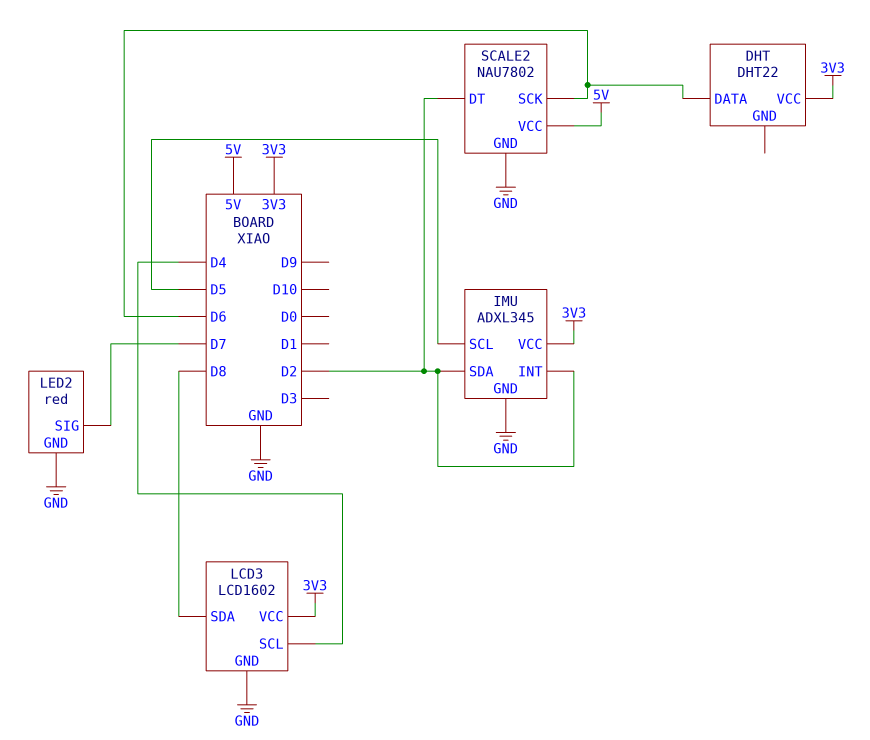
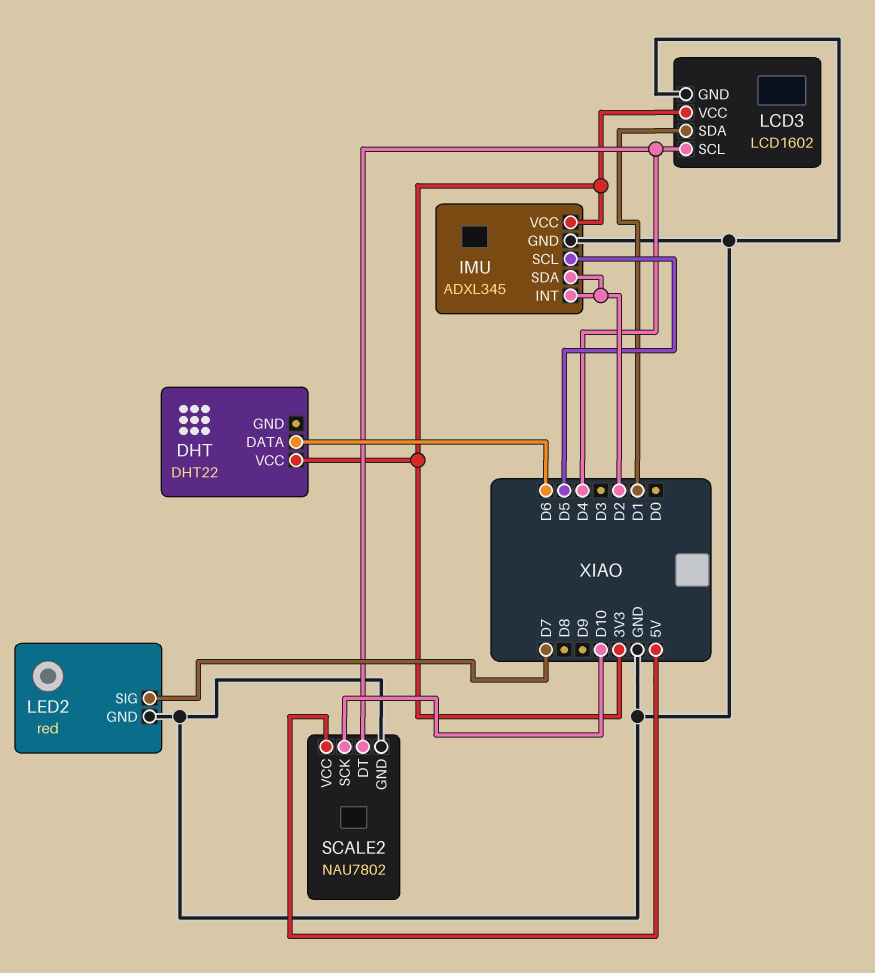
LCD3 pin SDA: D8 -> D1
SCALE2 pin DT: D2 -> D4
SCALE2 pin SCK: D6 -> D10

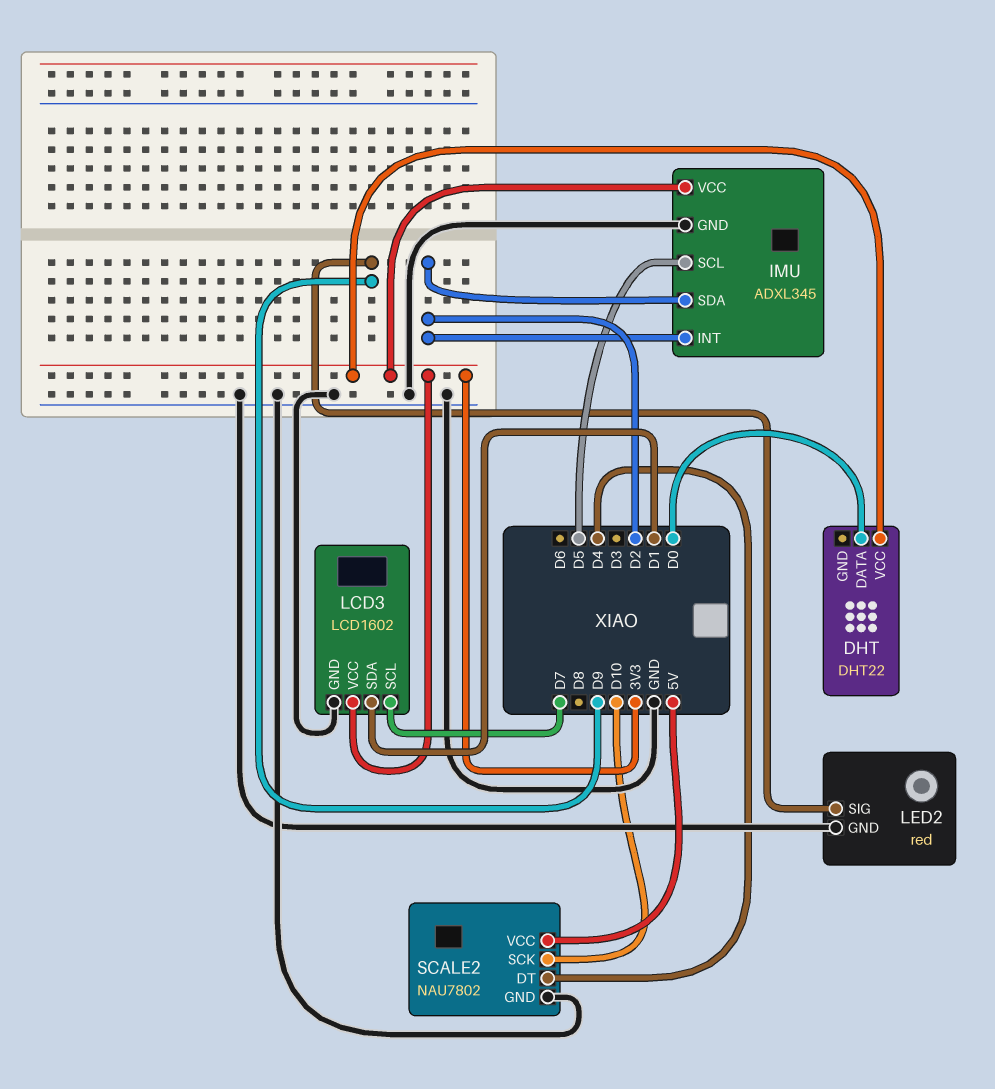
DHT pin DATA: D6 -> D0
LCD3 pin SCL: D4 -> D7
LED2 pin SIG: D7 -> D9

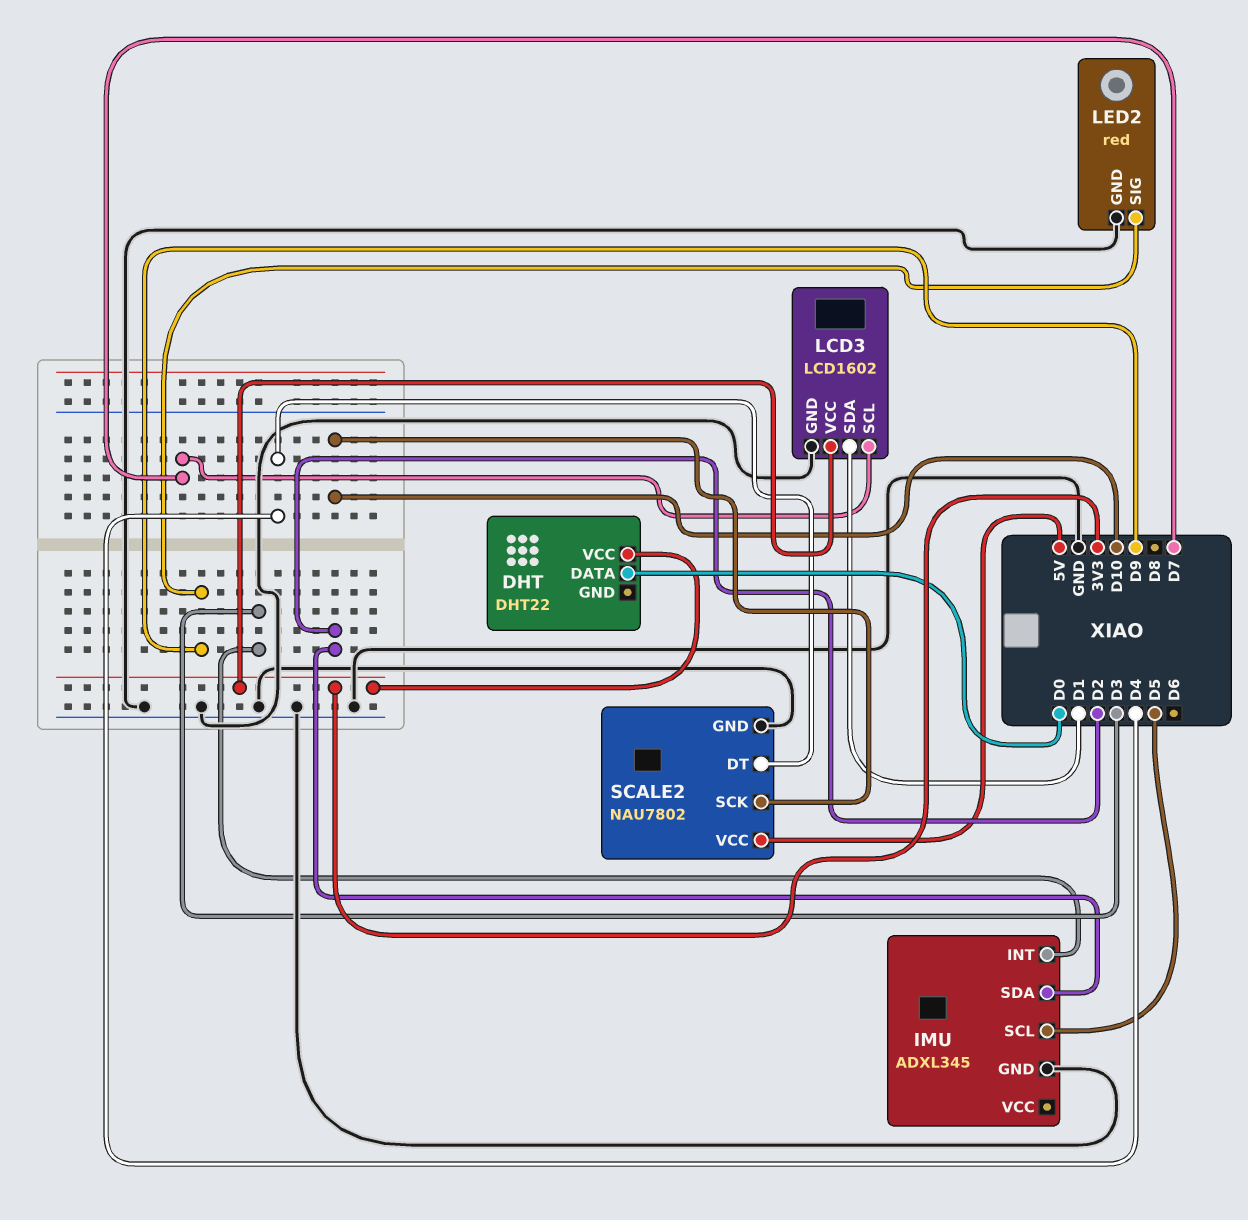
IMU pin INT: D2 -> D3
IMU pin VCC: 3V3 -> none

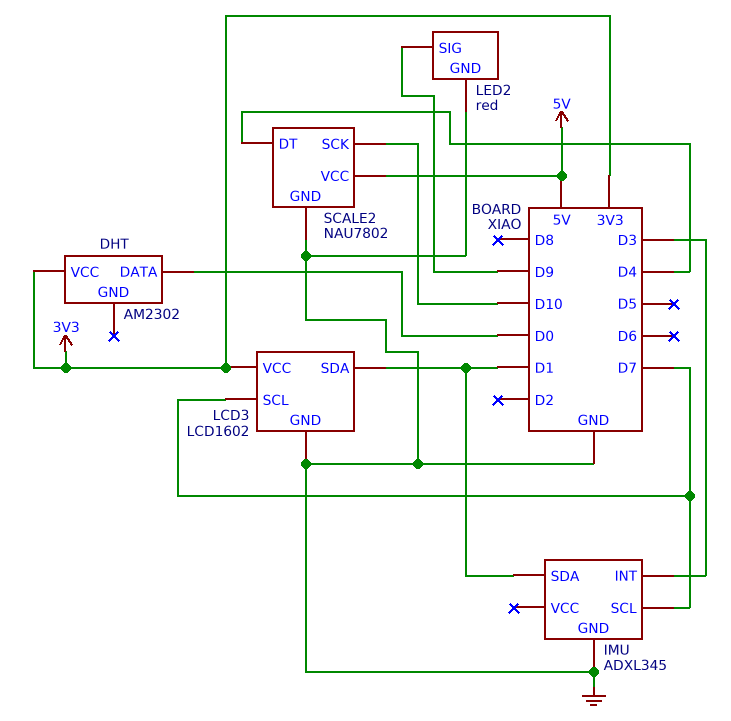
DHT: DHT22 -> AM2302
IMU pin SCL: D5 -> D7
IMU pin SDA: D2 -> D1

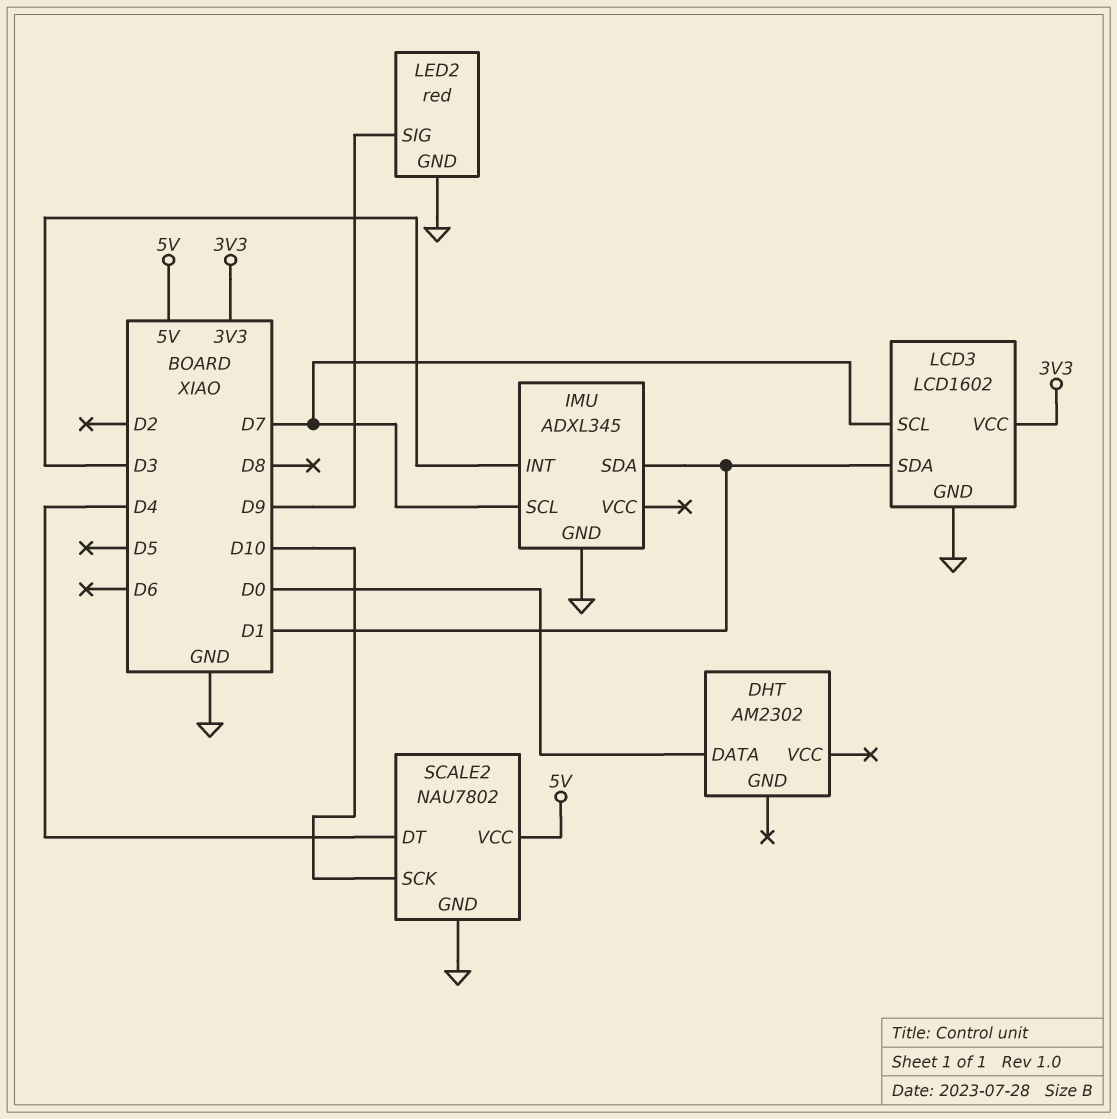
DHT pin VCC: 3V3 -> none

